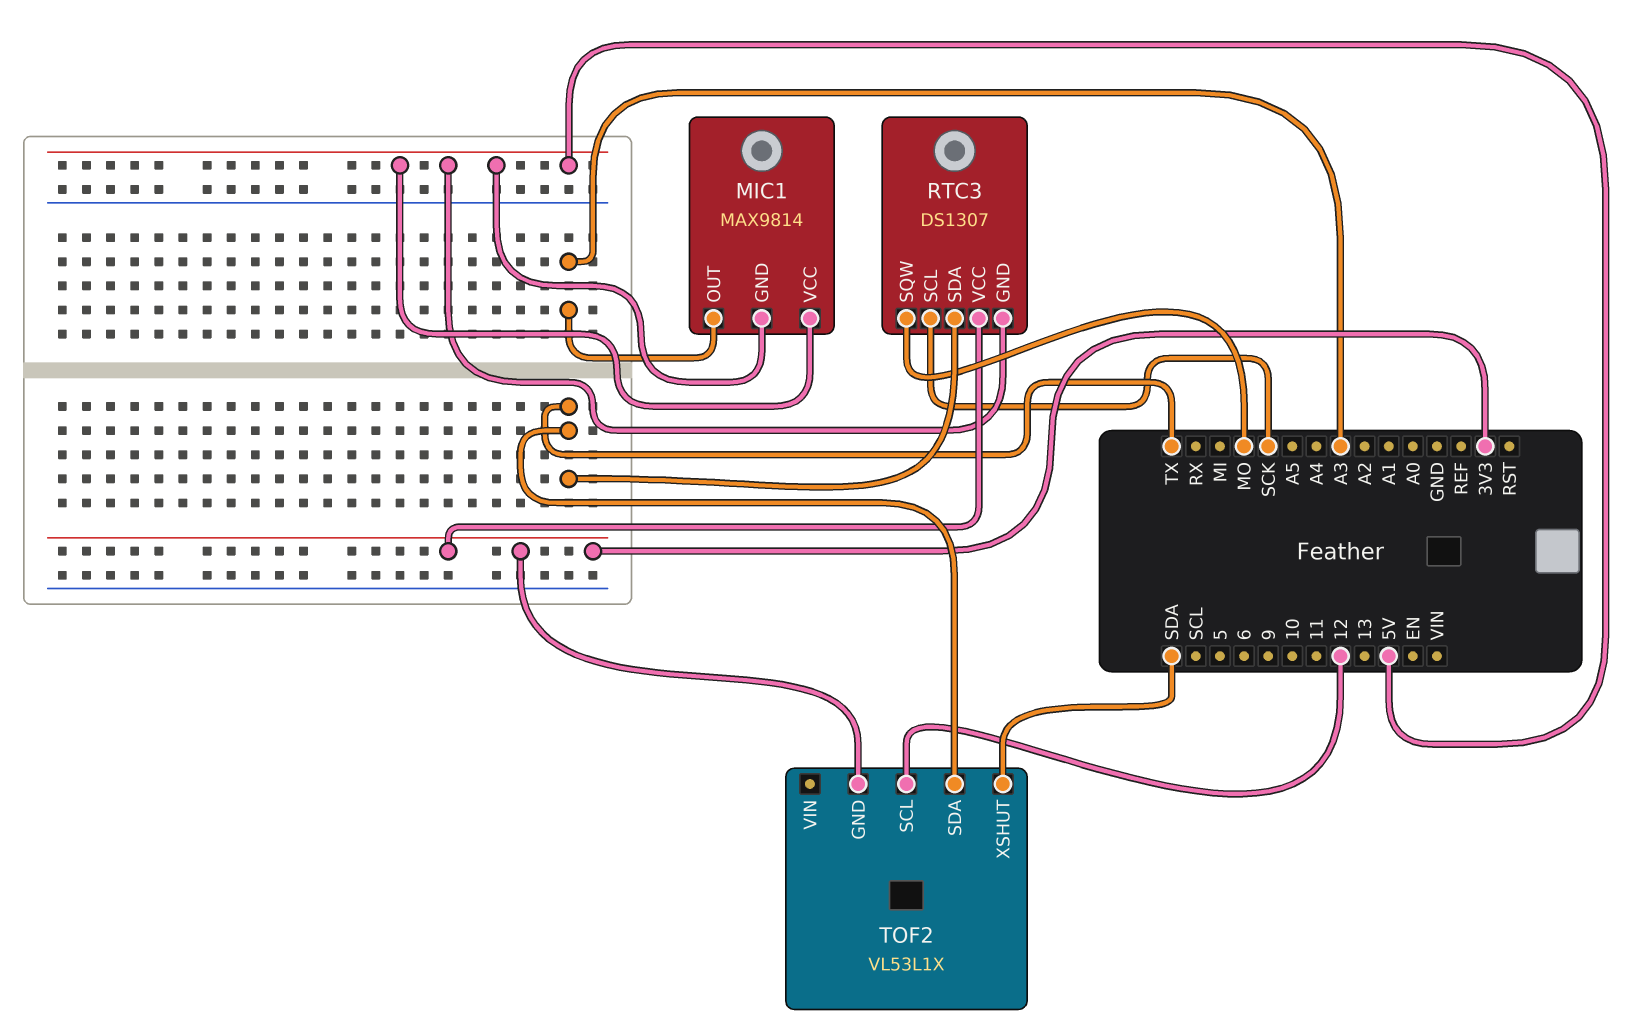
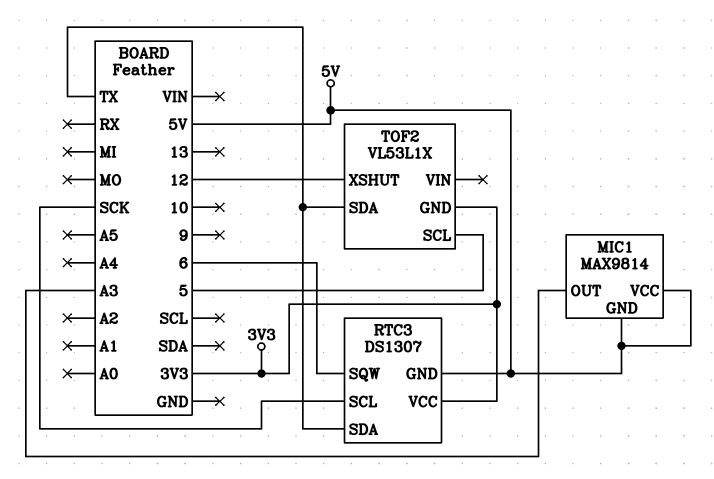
RTC3 pin SQW: MO -> 6
TOF2 pin SCL: 12 -> 5
TOF2 pin XSHUT: SDA -> 12

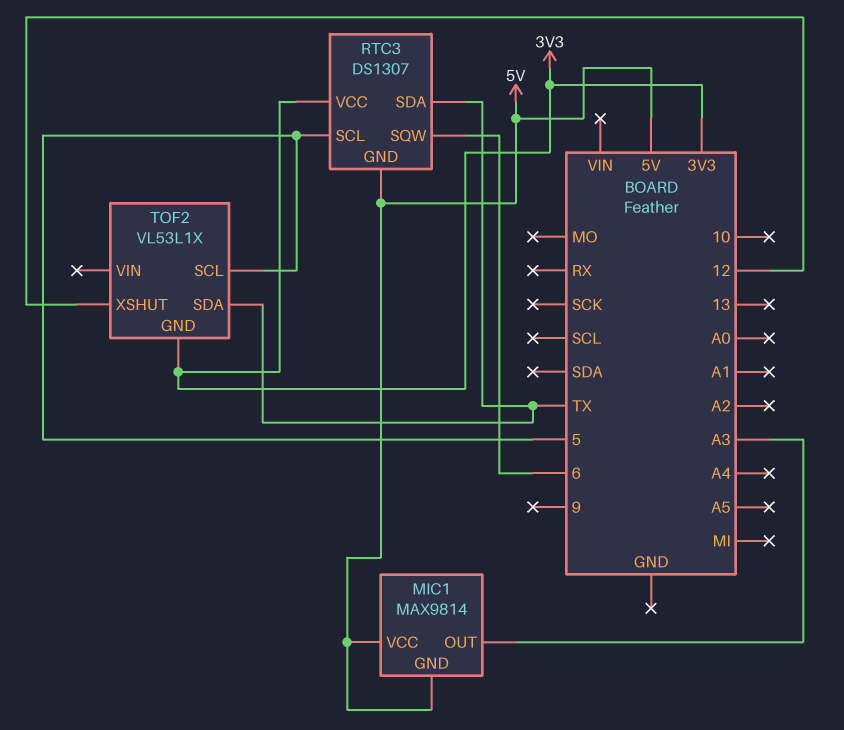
RTC3 pin SCL: SCK -> 5

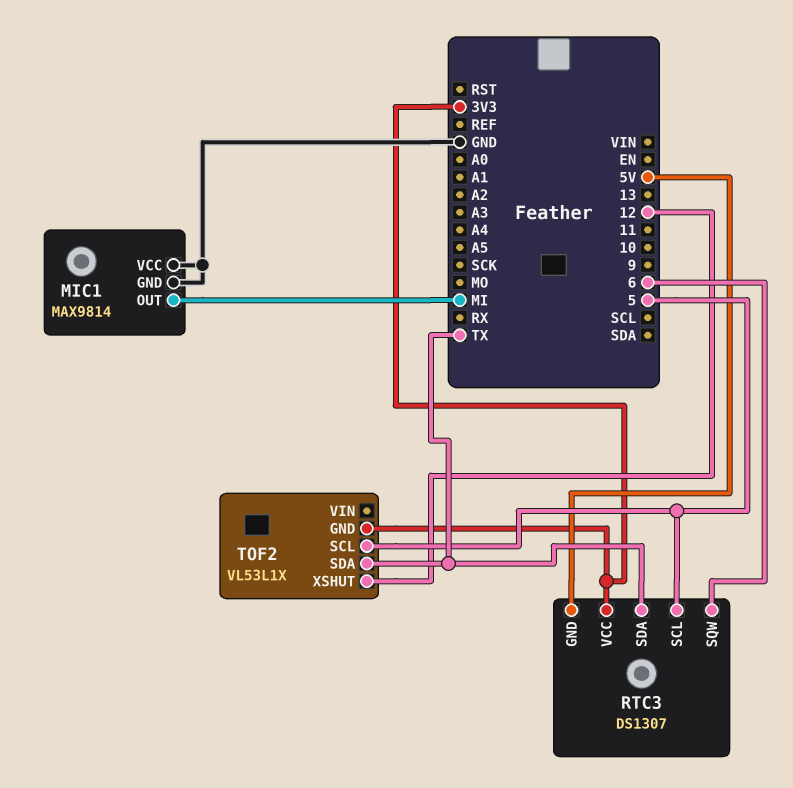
MIC1 pin GND: 5V -> GND
MIC1 pin OUT: A3 -> MI
MIC1 pin VCC: 5V -> GND

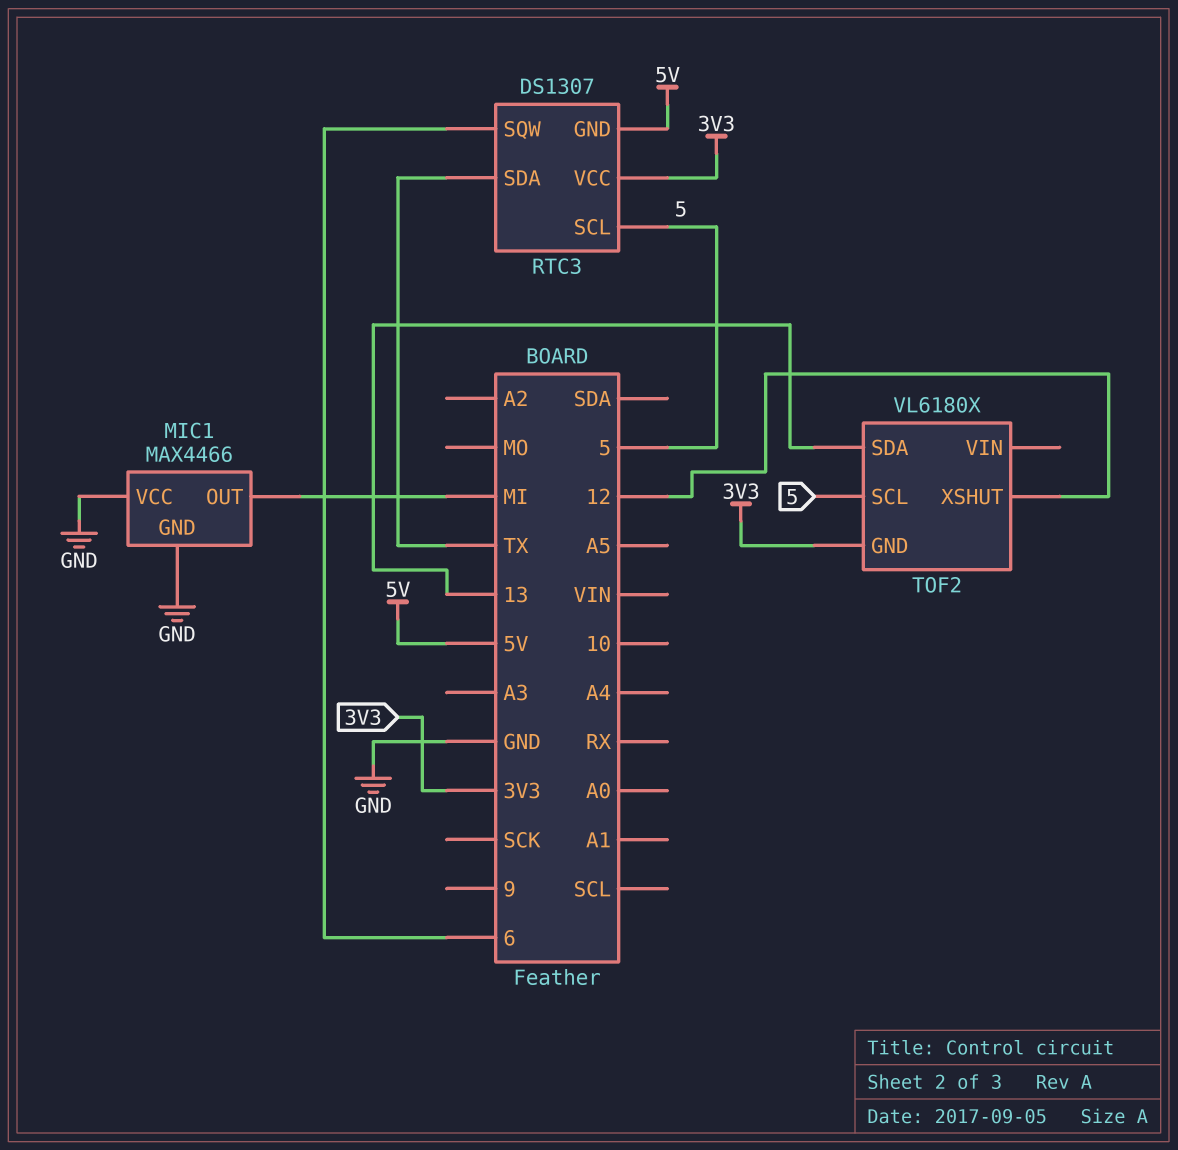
MIC1: MAX9814 -> MAX4466
TOF2: VL53L1X -> VL6180X
TOF2 pin SDA: TX -> 13

